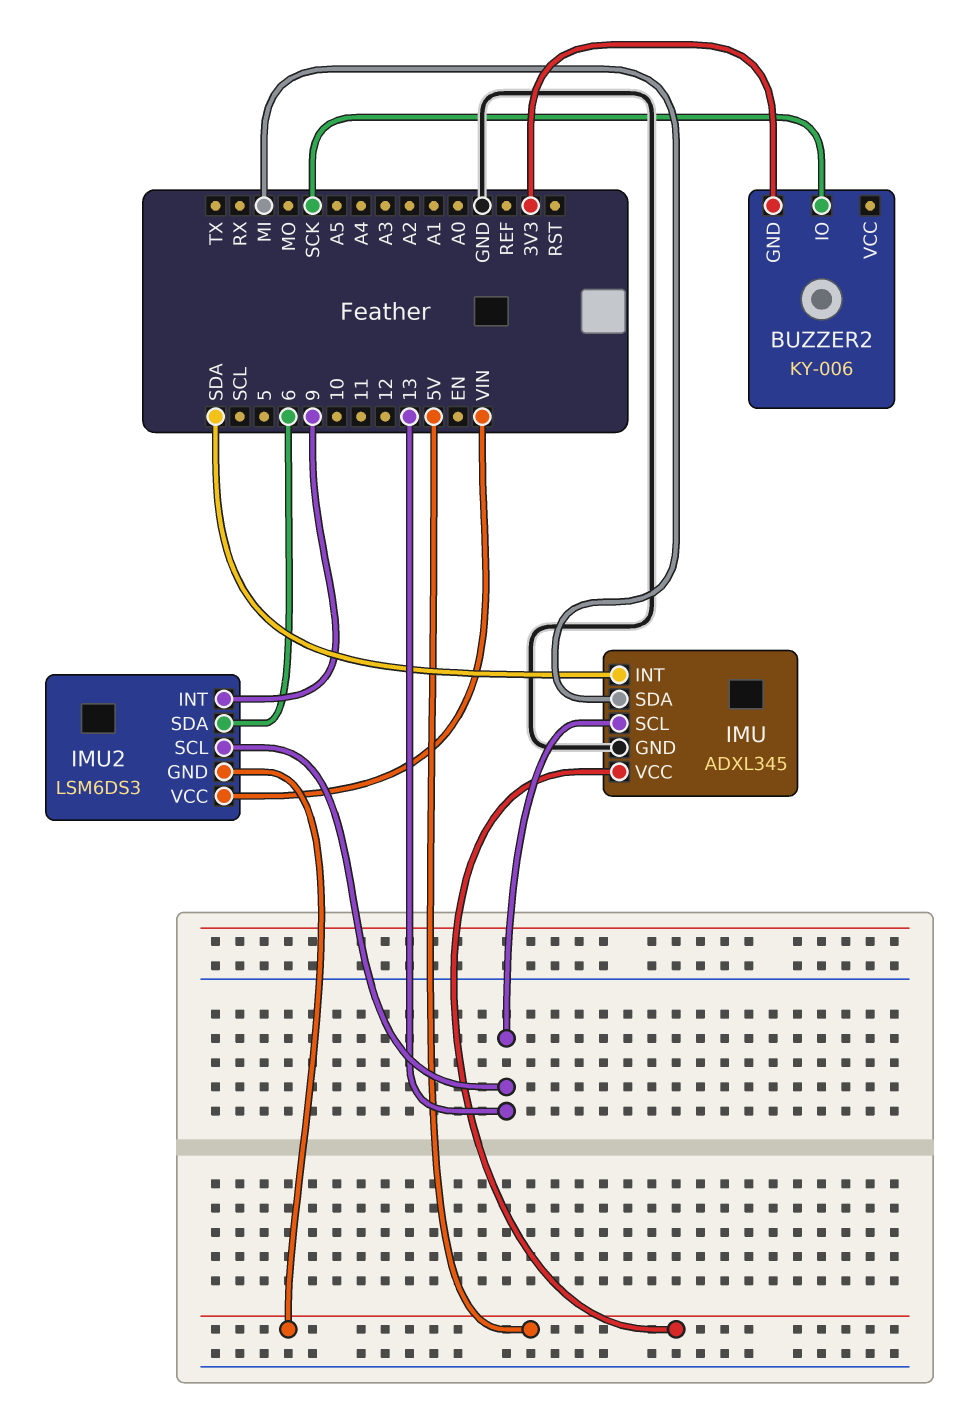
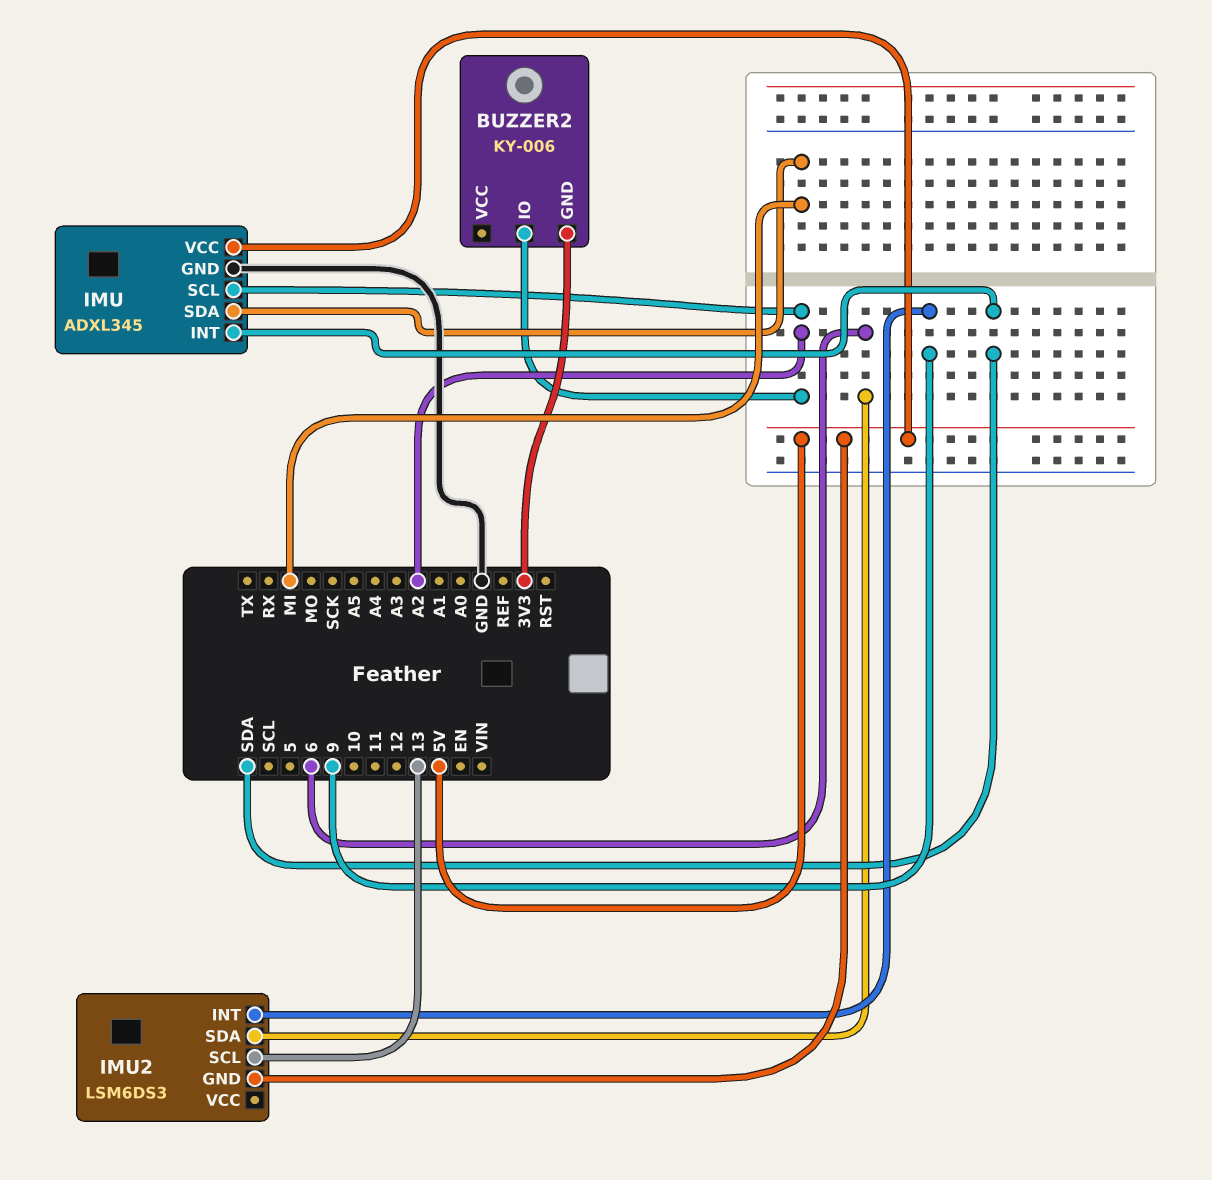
BUZZER2 pin IO: SCK -> A2
IMU pin SCL: 13 -> A2
IMU2 pin VCC: VIN -> none

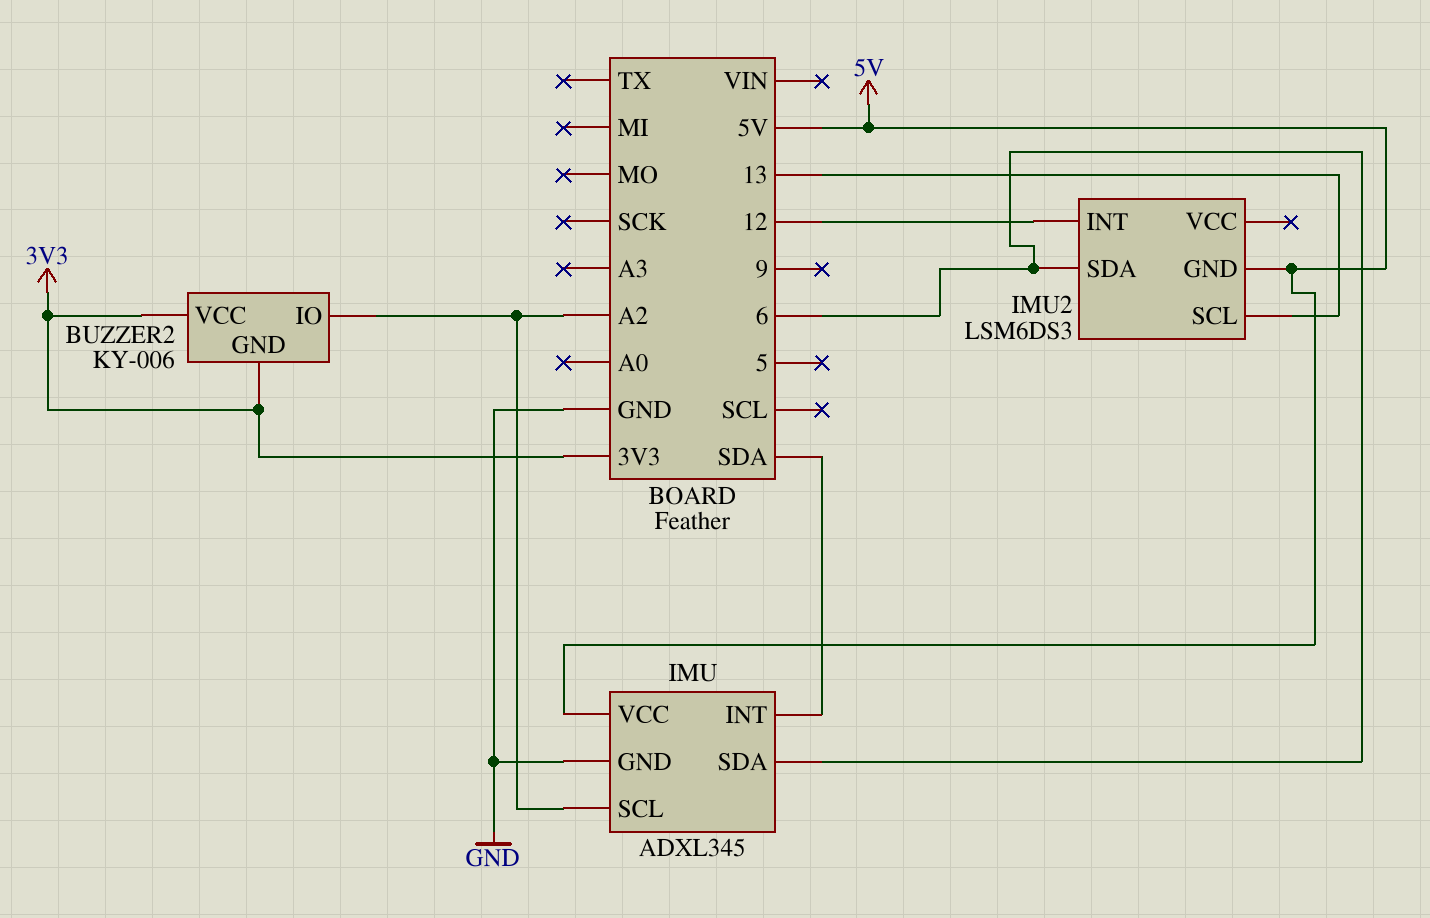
BUZZER2 pin VCC: none -> 3V3
IMU pin SDA: MI -> 6
IMU2 pin INT: 9 -> 12

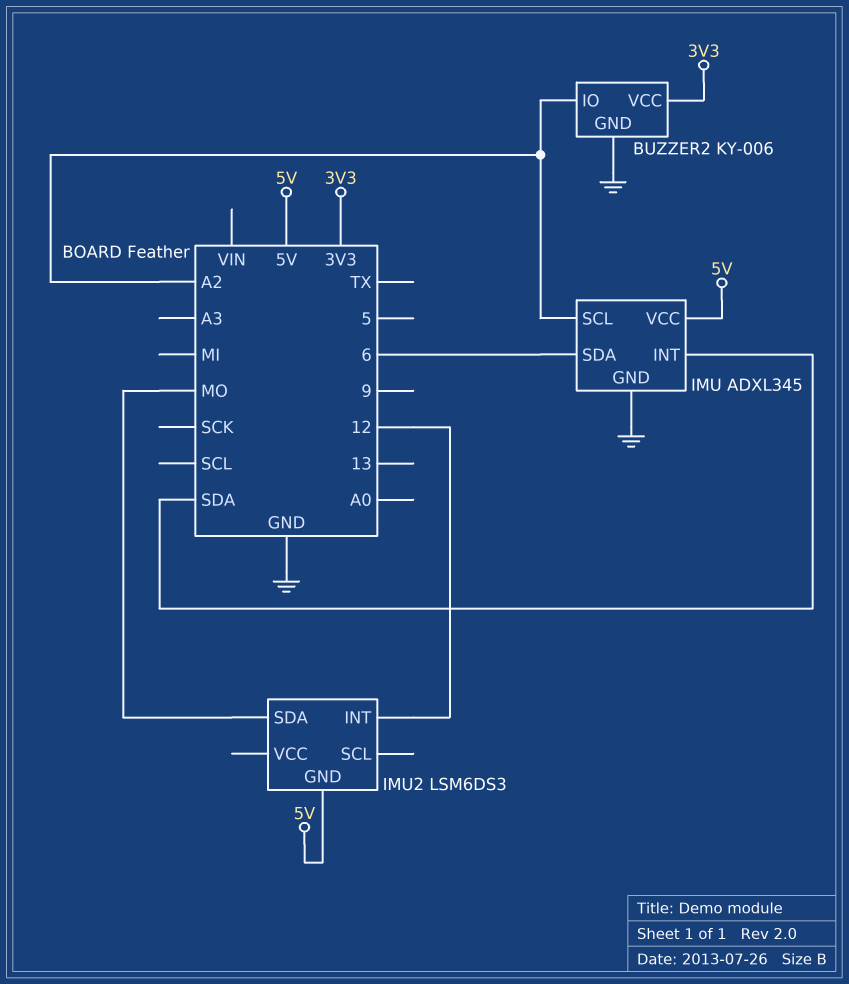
BUZZER2 pin GND: 3V3 -> GND
IMU2 pin SCL: 13 -> none
IMU2 pin SDA: 6 -> MO

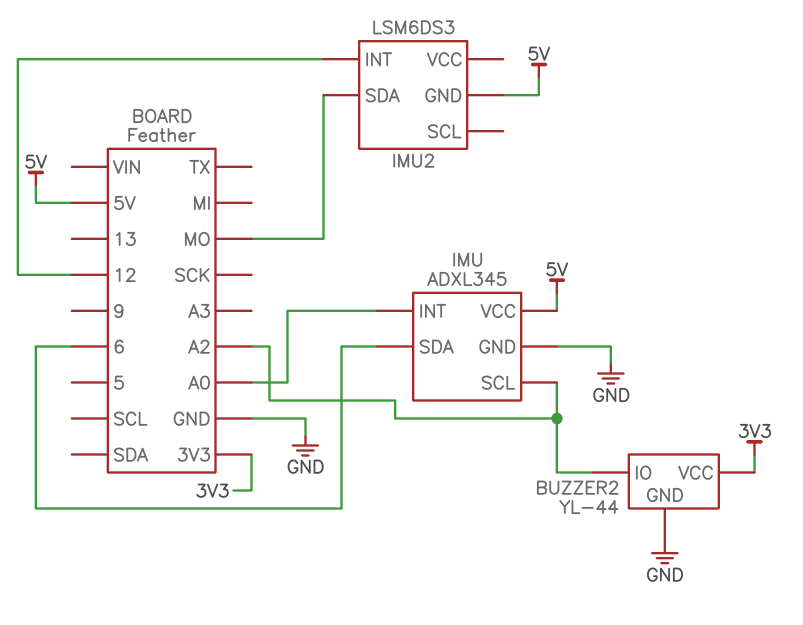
BUZZER2: KY-006 -> YL-44
IMU pin INT: SDA -> A0

